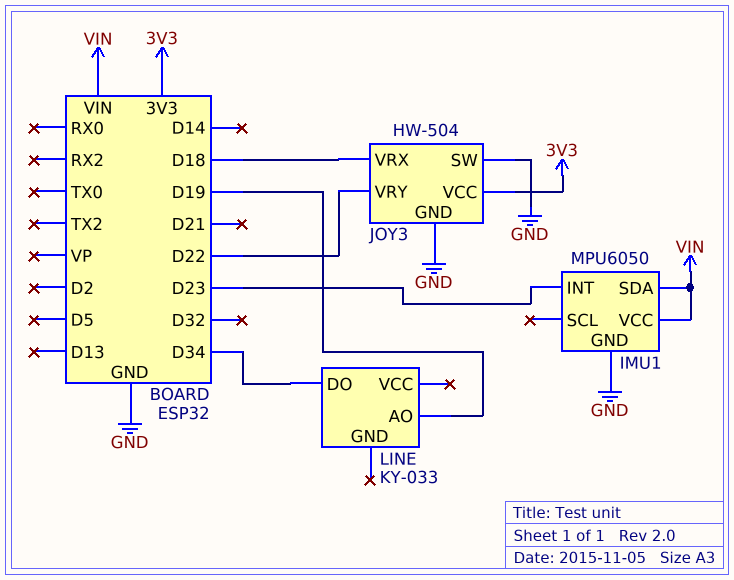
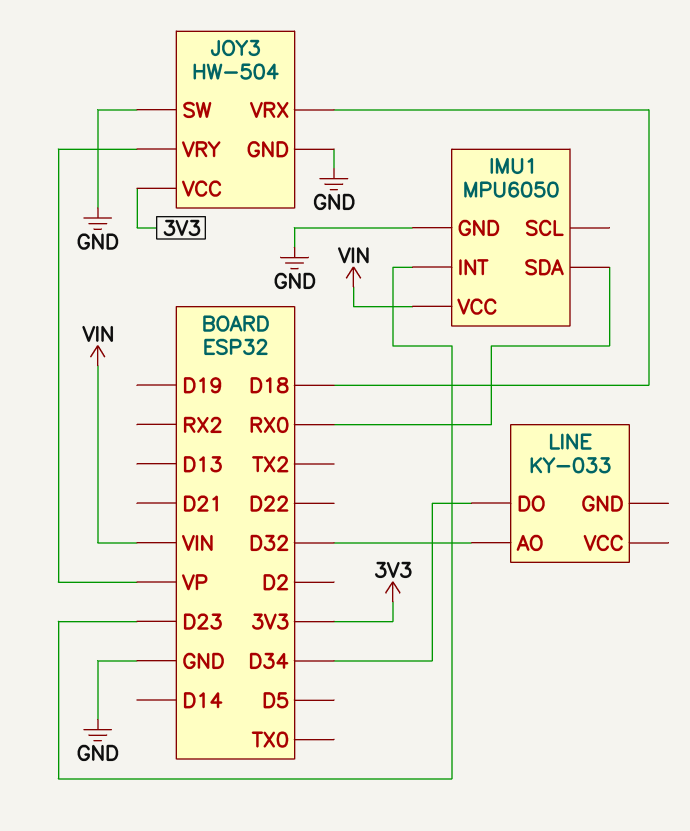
IMU1 pin SDA: VIN -> RX0
JOY3 pin VRY: D22 -> VP
LINE pin AO: D19 -> D32

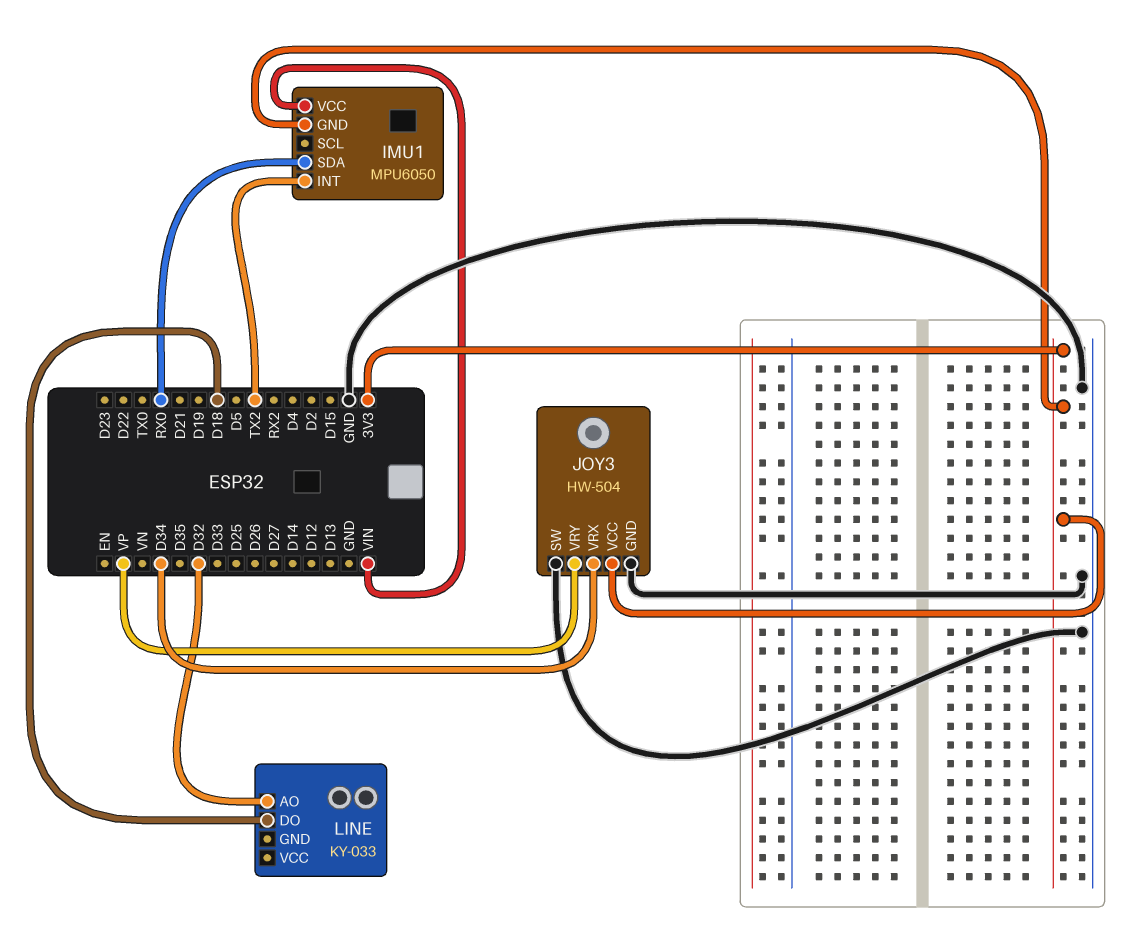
IMU1 pin GND: GND -> 3V3
IMU1 pin INT: D23 -> TX2
JOY3 pin VRX: D18 -> D34
LINE pin DO: D34 -> D18

